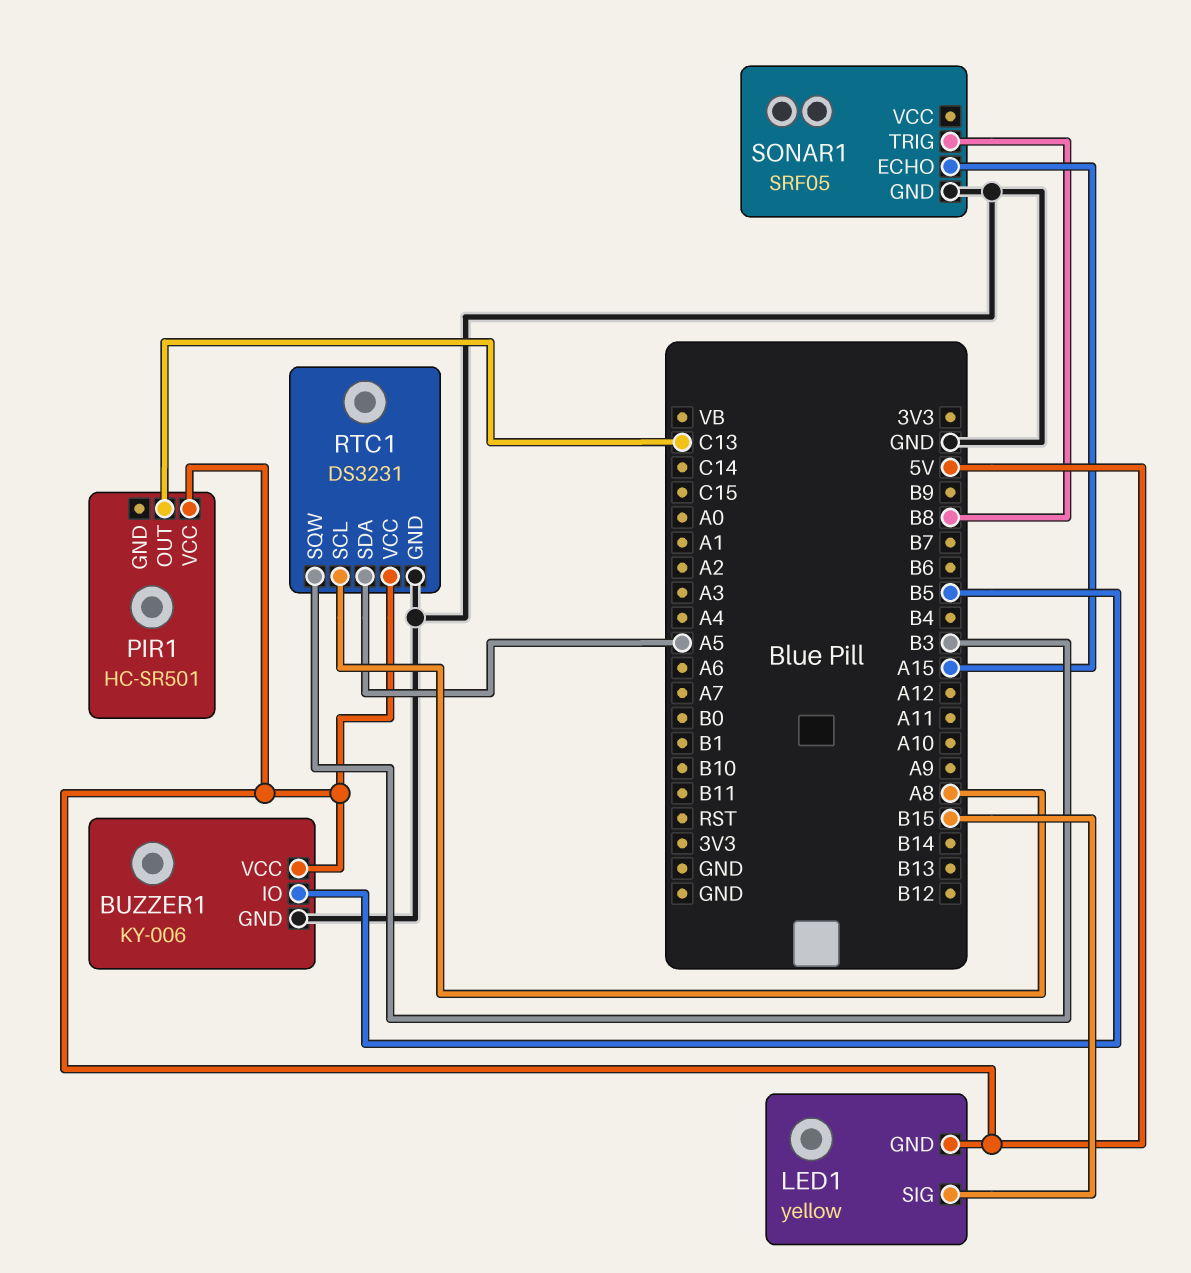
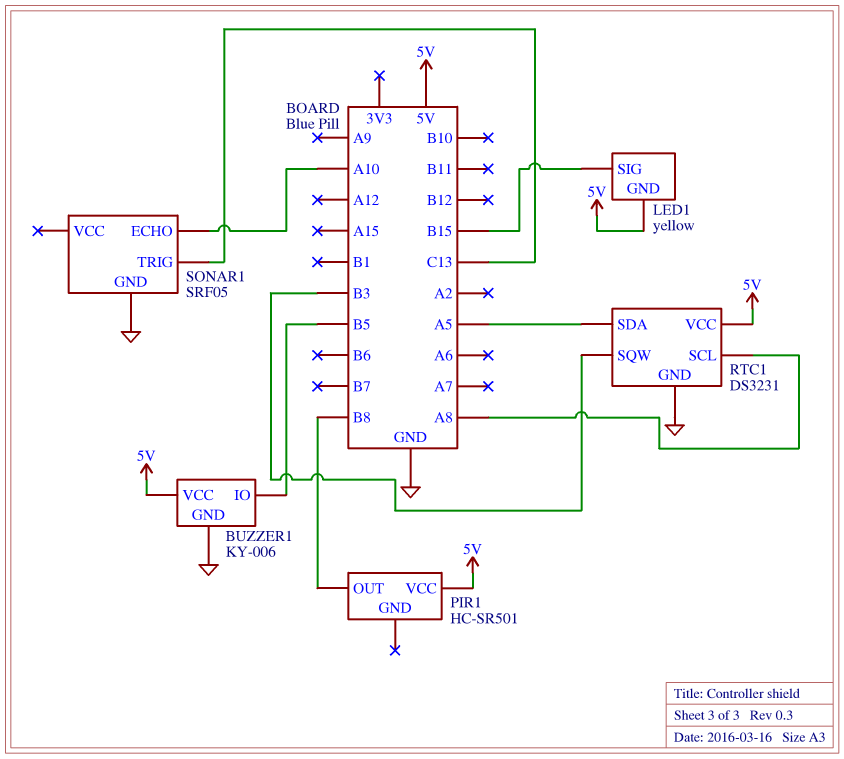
PIR1 pin OUT: C13 -> B8
SONAR1 pin ECHO: A15 -> A10
SONAR1 pin TRIG: B8 -> C13

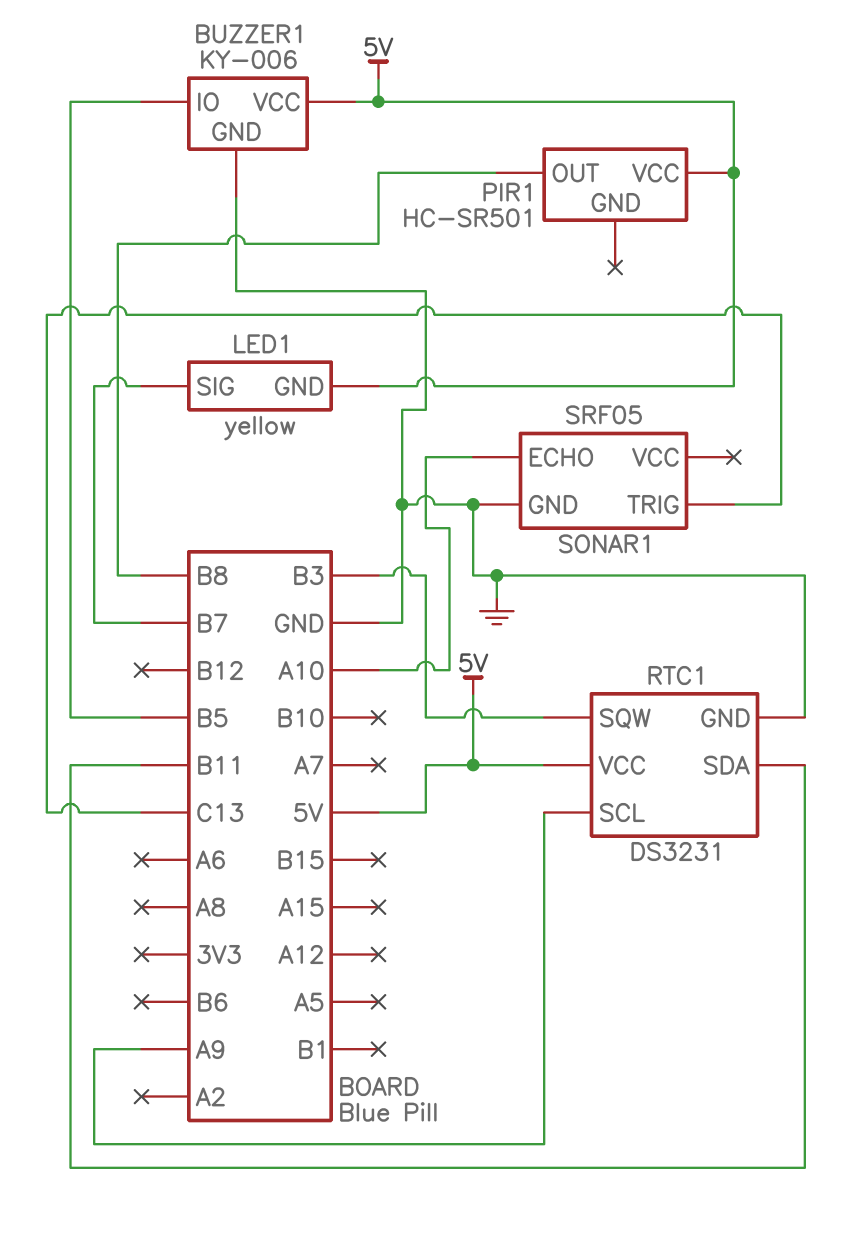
LED1 pin SIG: B15 -> B7
RTC1 pin SCL: A8 -> A9
RTC1 pin SDA: A5 -> B11

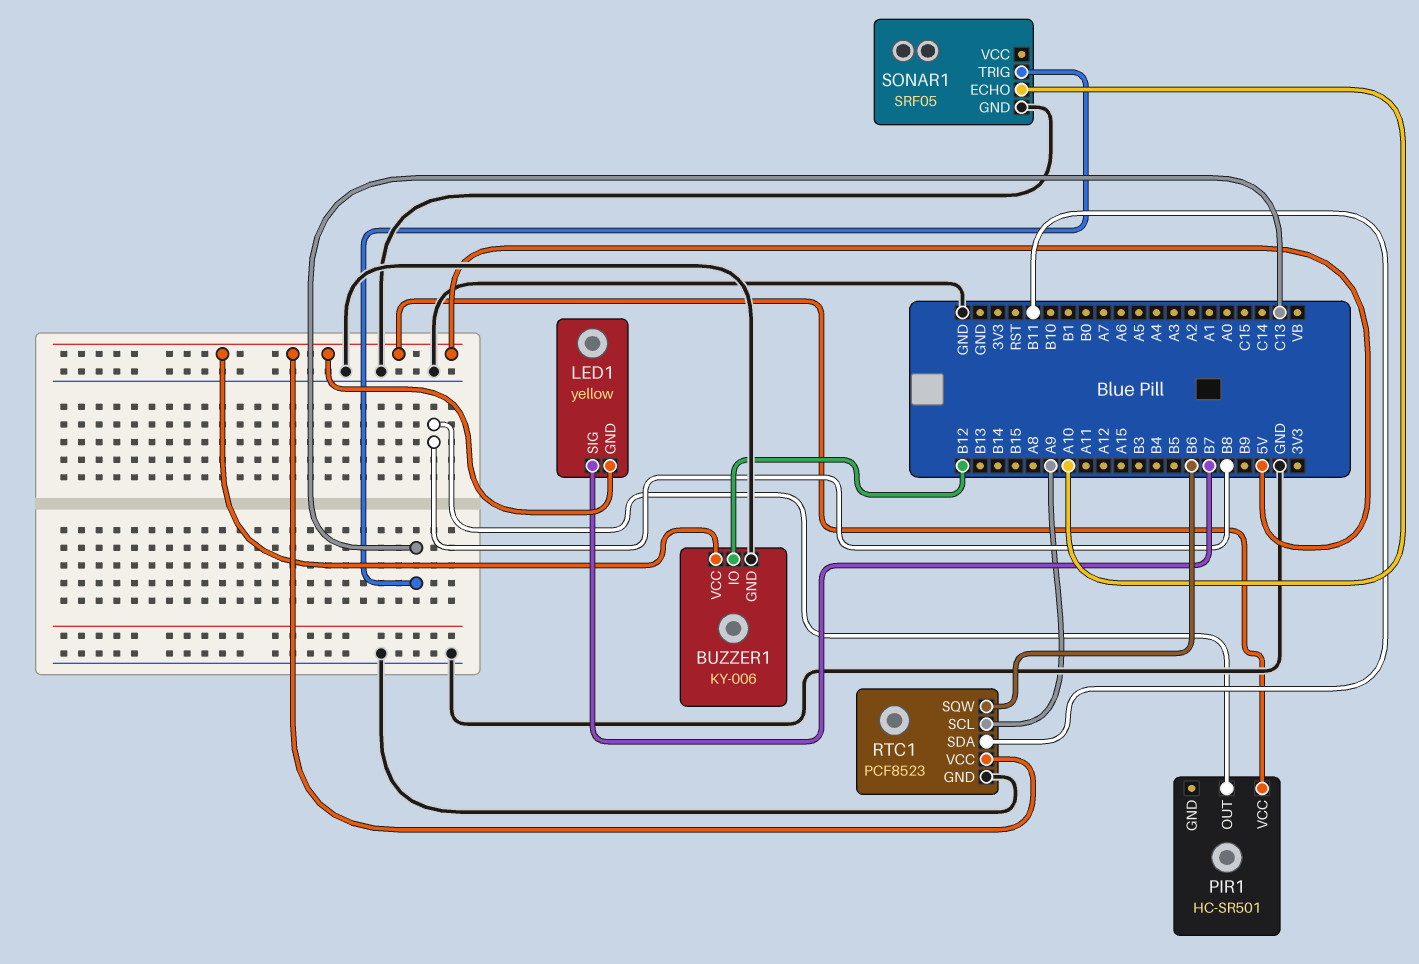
BUZZER1 pin IO: B5 -> B12
RTC1: DS3231 -> PCF8523
RTC1 pin SQW: B3 -> B6

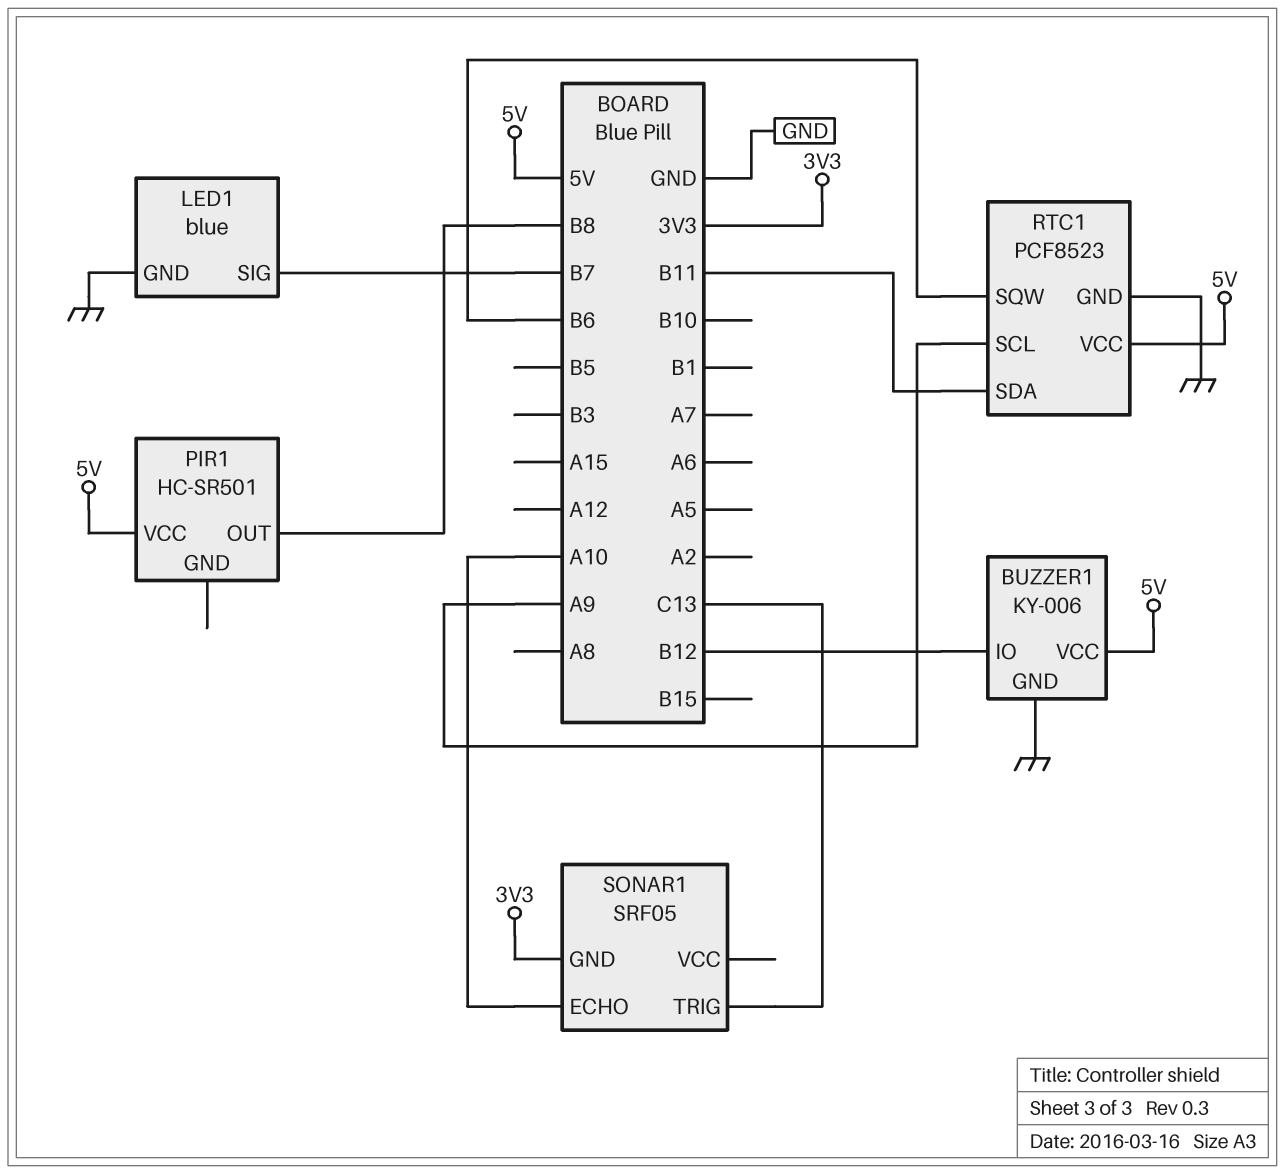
LED1: yellow -> blue
LED1 pin GND: 5V -> GND
SONAR1 pin GND: GND -> 3V3

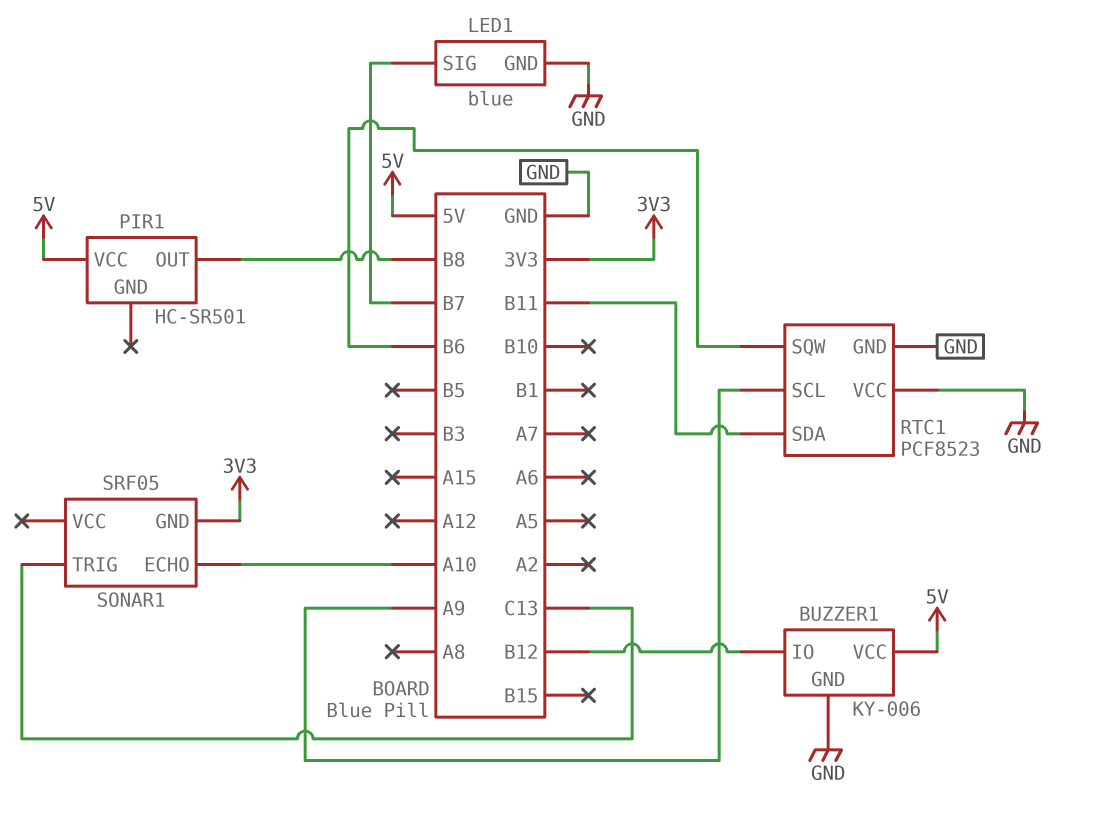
RTC1 pin VCC: 5V -> GND

